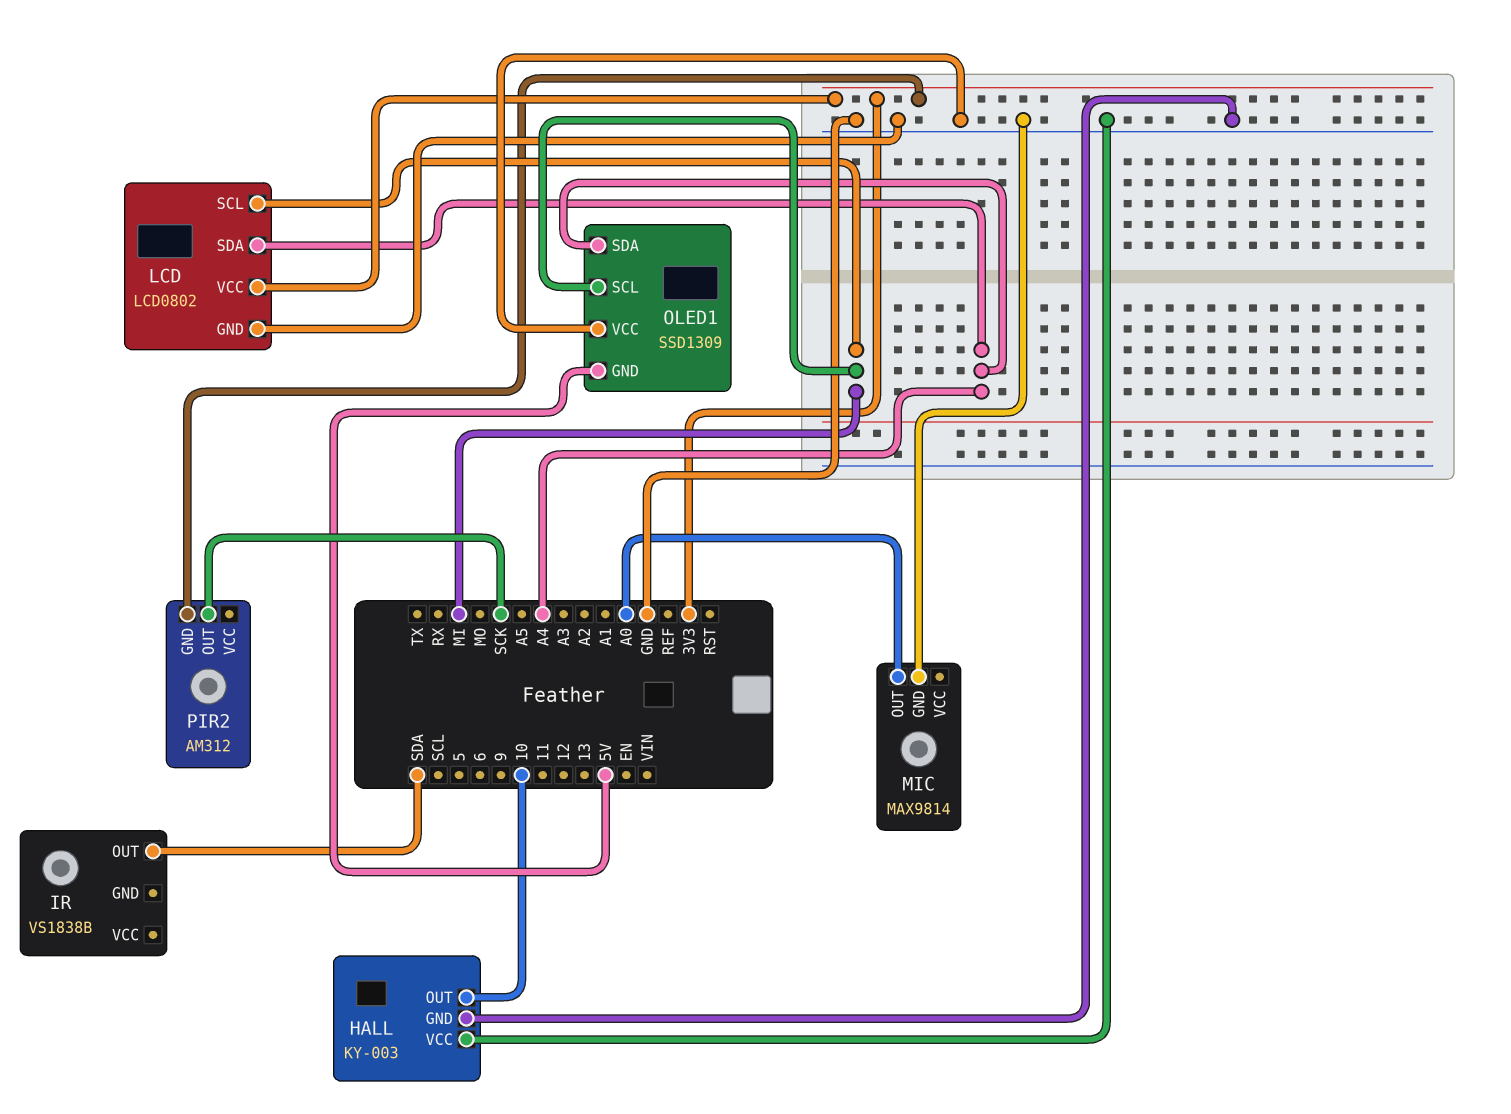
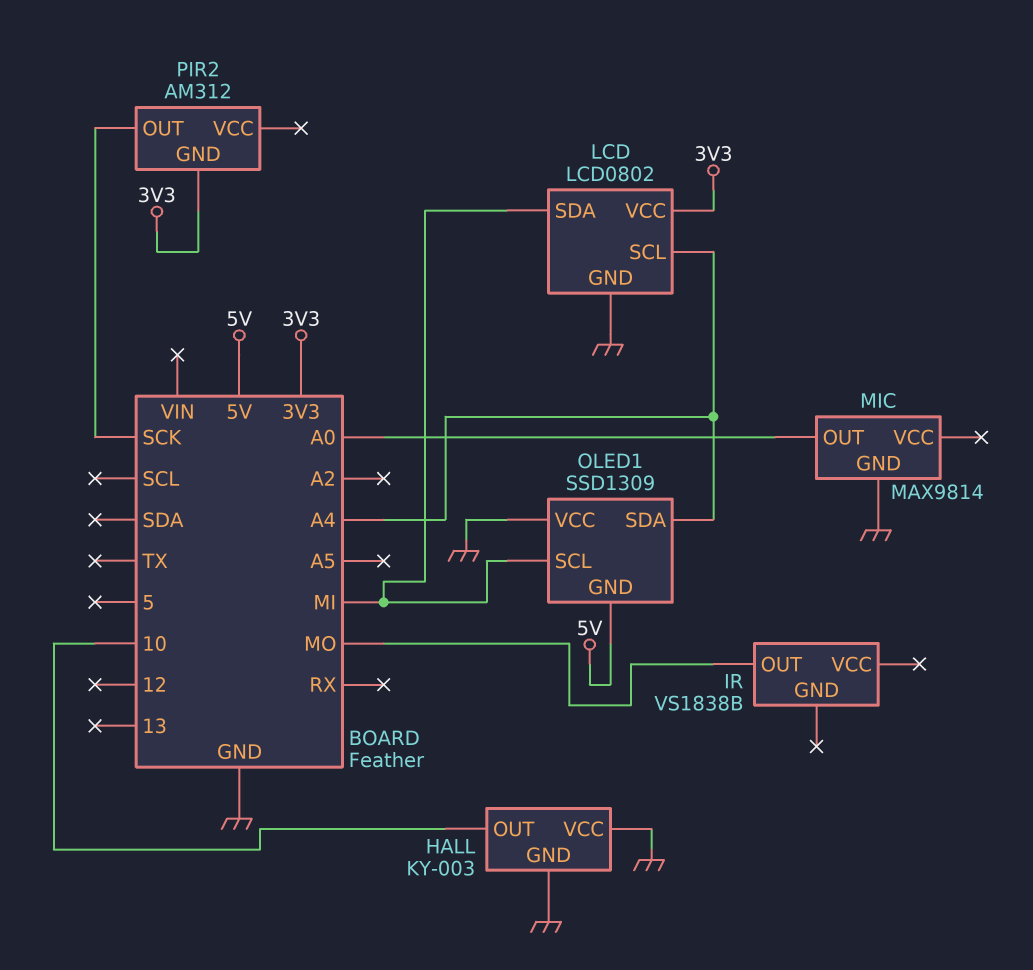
IR pin OUT: SDA -> MO
LCD pin SCL: MI -> A4
LCD pin SDA: A4 -> MI

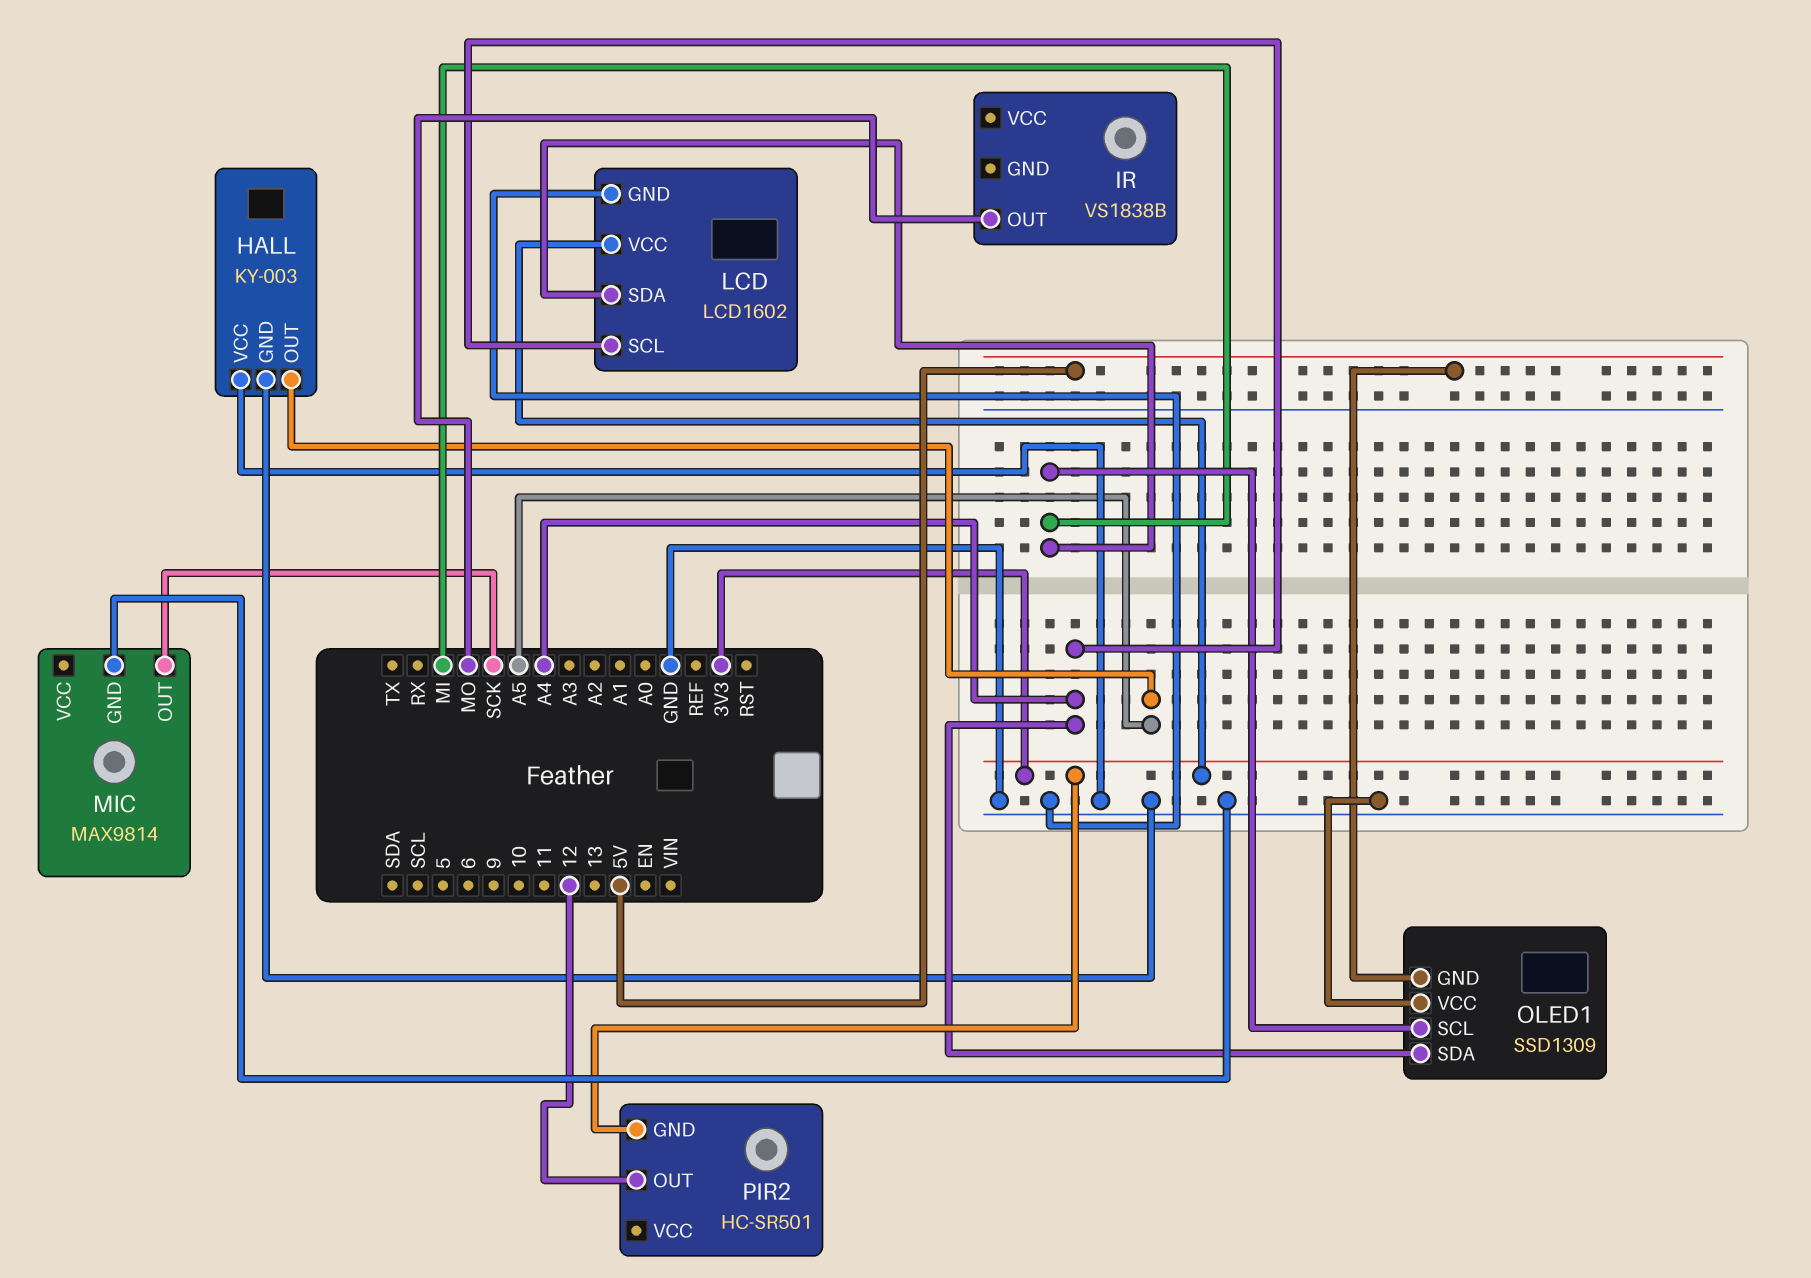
HALL pin OUT: 10 -> A5
LCD: LCD0802 -> LCD1602
MIC pin OUT: A0 -> SCK
PIR2: AM312 -> HC-SR501
PIR2 pin OUT: SCK -> 12

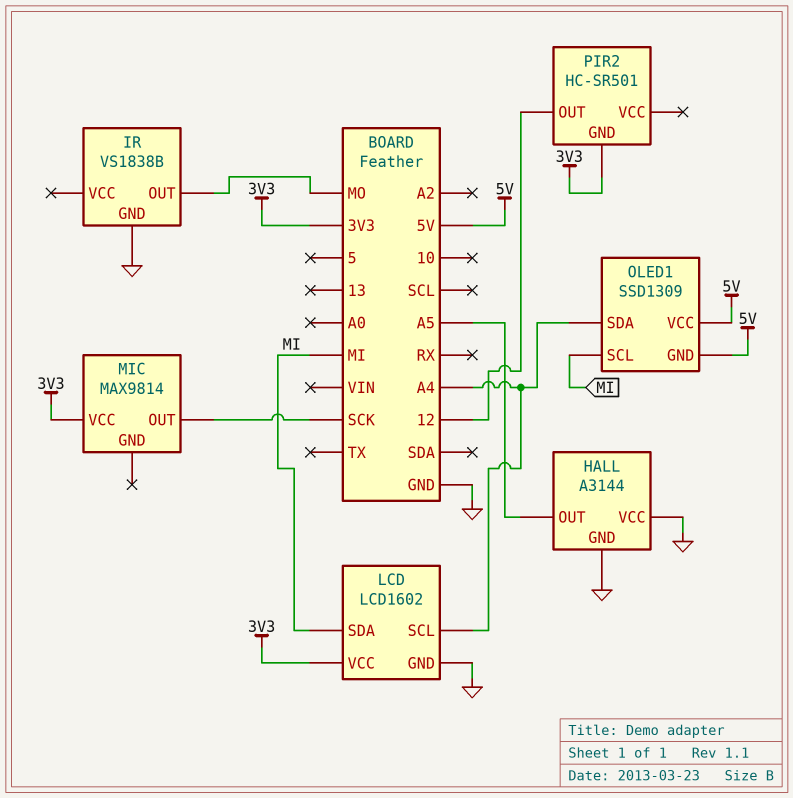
HALL: KY-003 -> A3144
IR pin GND: none -> GND
MIC pin GND: GND -> none
MIC pin VCC: none -> 3V3
OLED1 pin VCC: GND -> 5V

